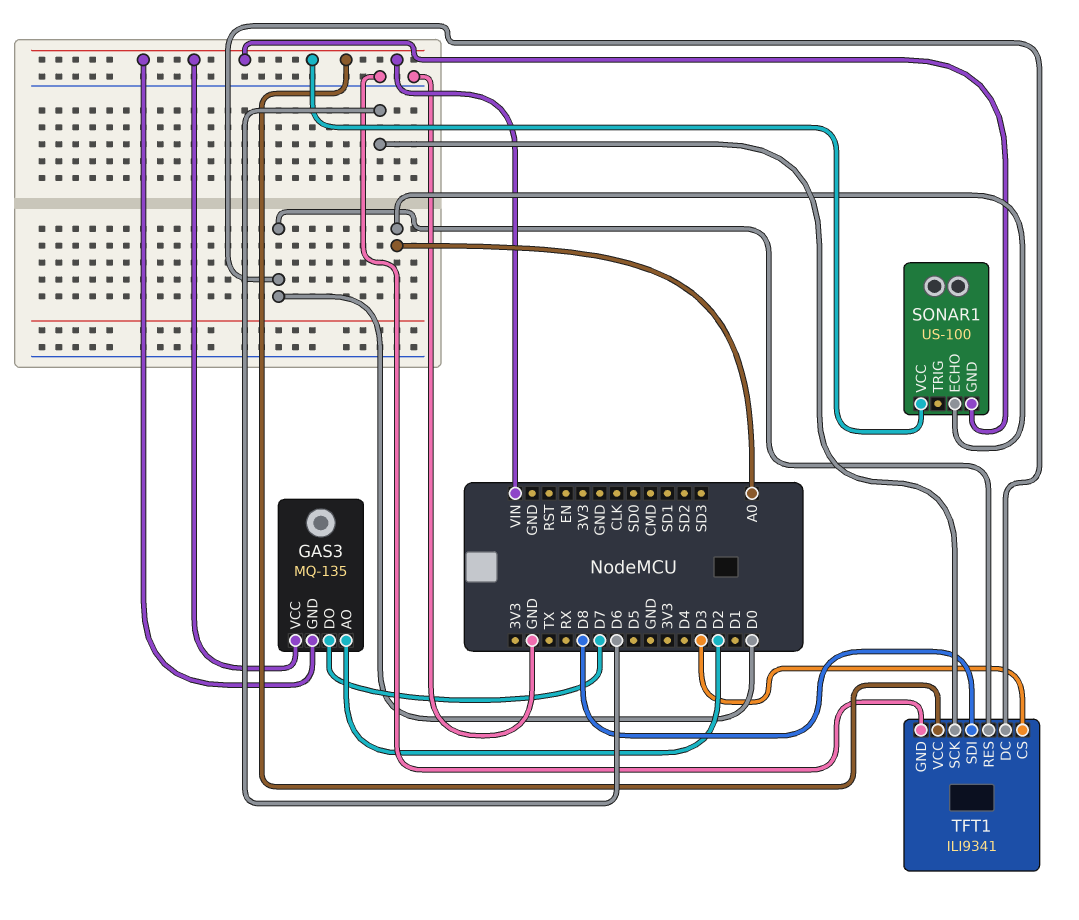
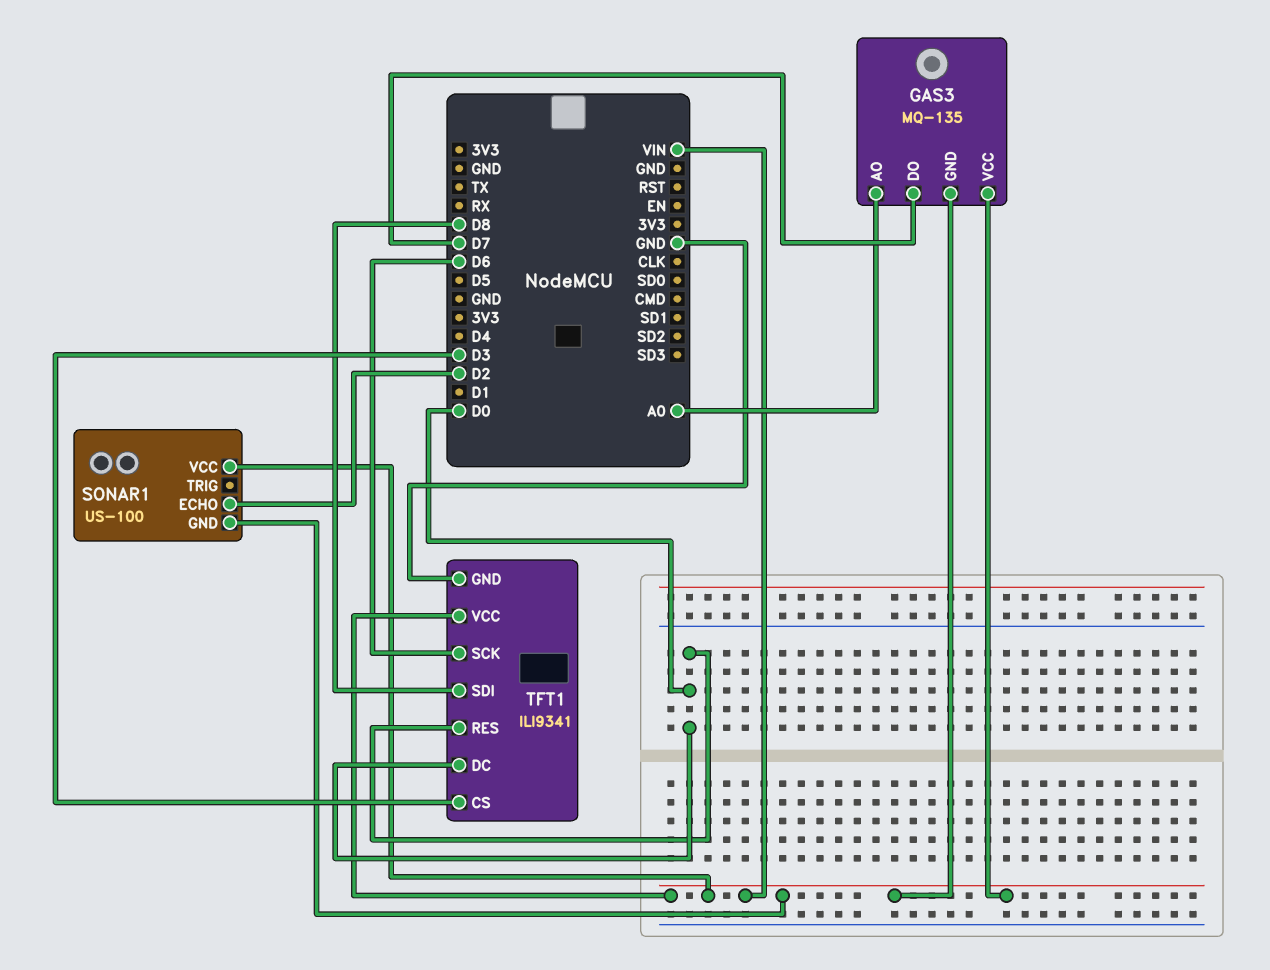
GAS3 pin AO: D2 -> A0
SONAR1 pin ECHO: A0 -> D2

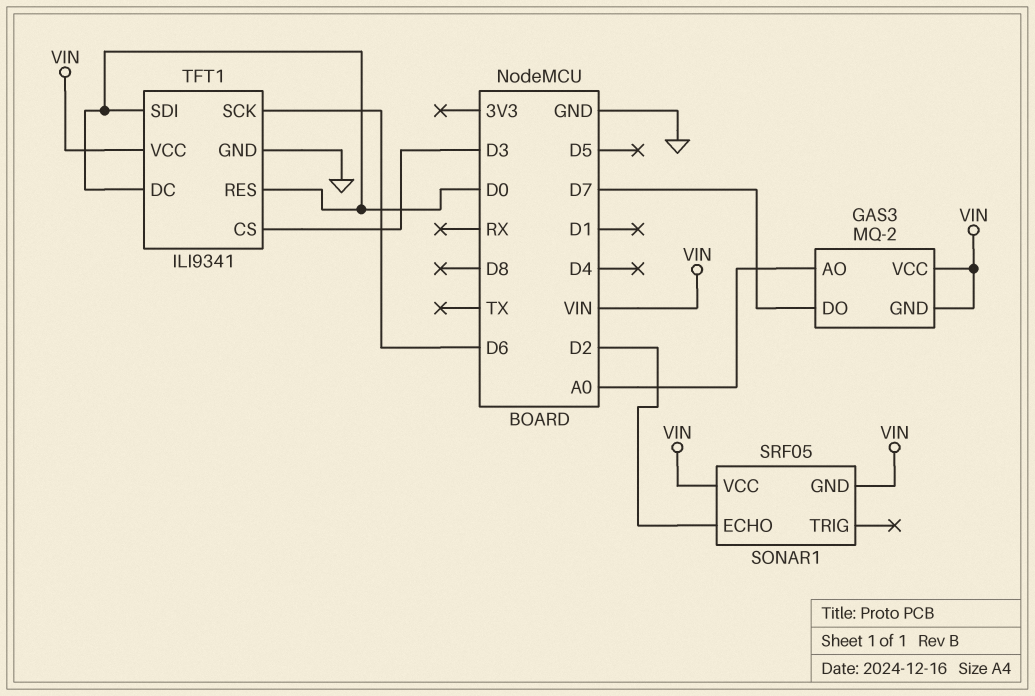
GAS3: MQ-135 -> MQ-2
SONAR1: US-100 -> SRF05
TFT1 pin SDI: D8 -> D0

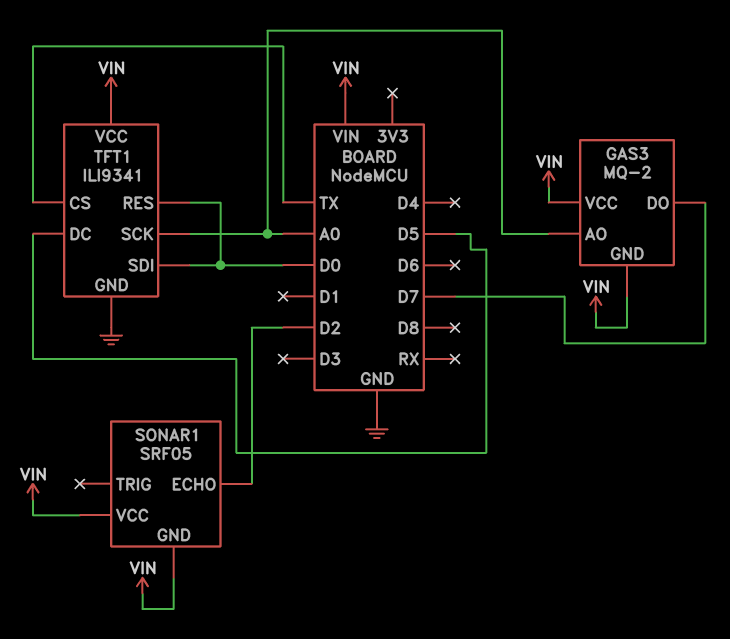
TFT1 pin CS: D3 -> TX
TFT1 pin DC: D0 -> D5
TFT1 pin SCK: D6 -> A0

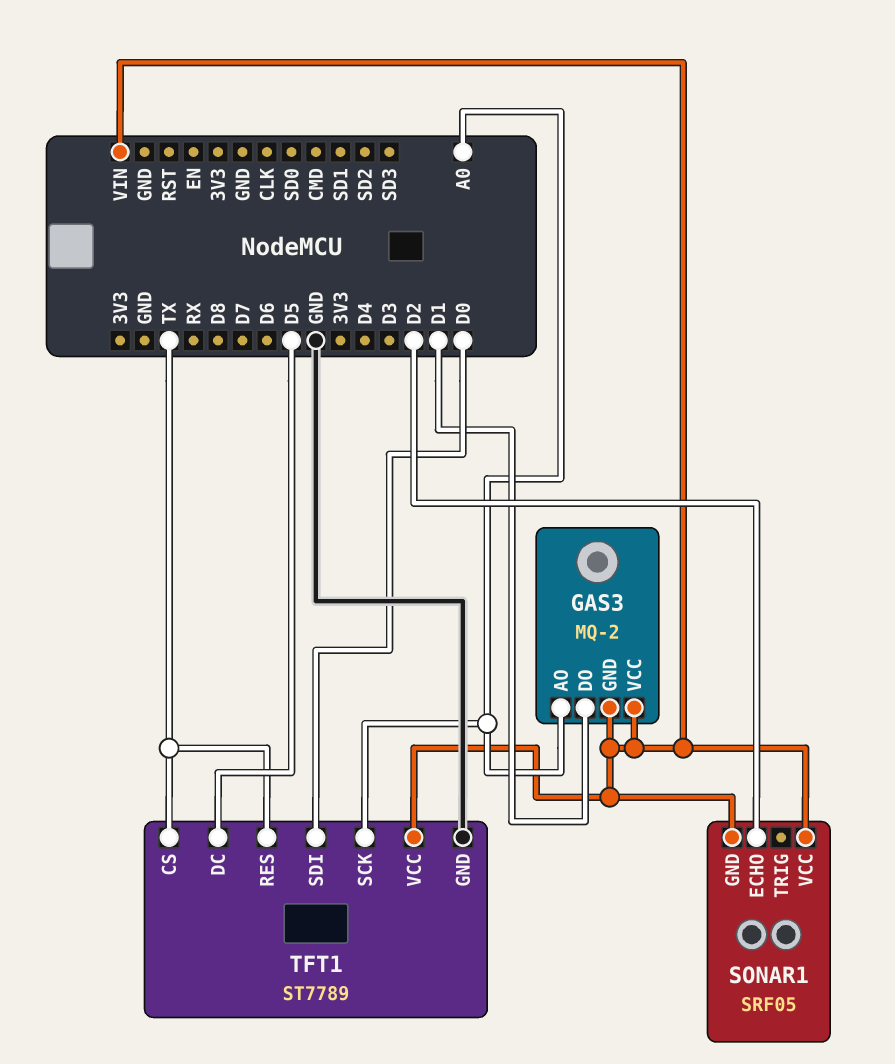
GAS3 pin DO: D7 -> D1
TFT1: ILI9341 -> ST7789
TFT1 pin RES: D0 -> TX

